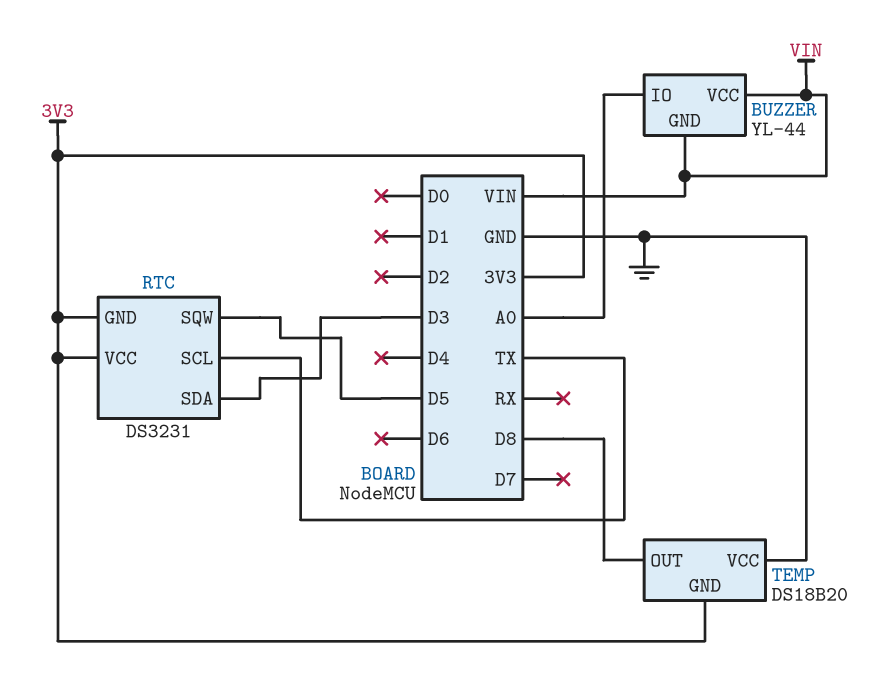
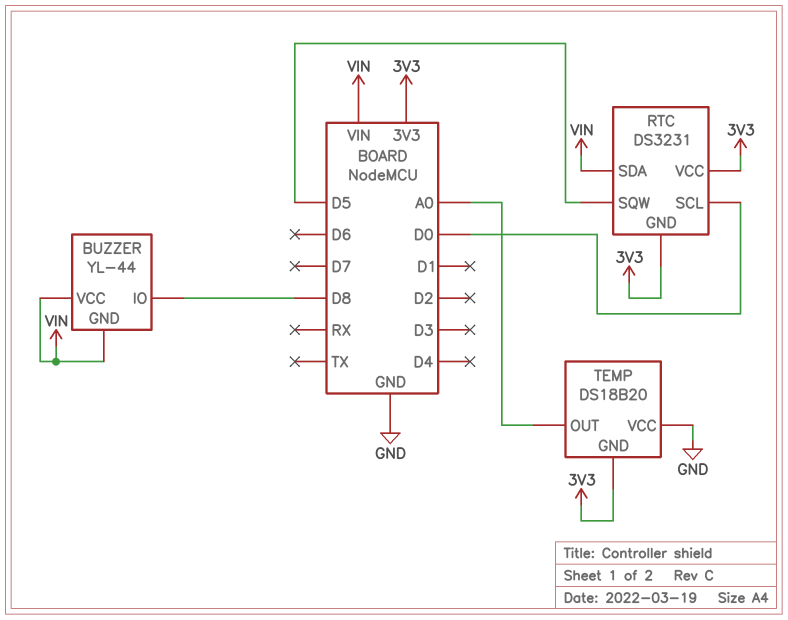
BUZZER pin IO: A0 -> D8
RTC pin SCL: TX -> D0
RTC pin SDA: D3 -> VIN
TEMP pin OUT: D8 -> A0

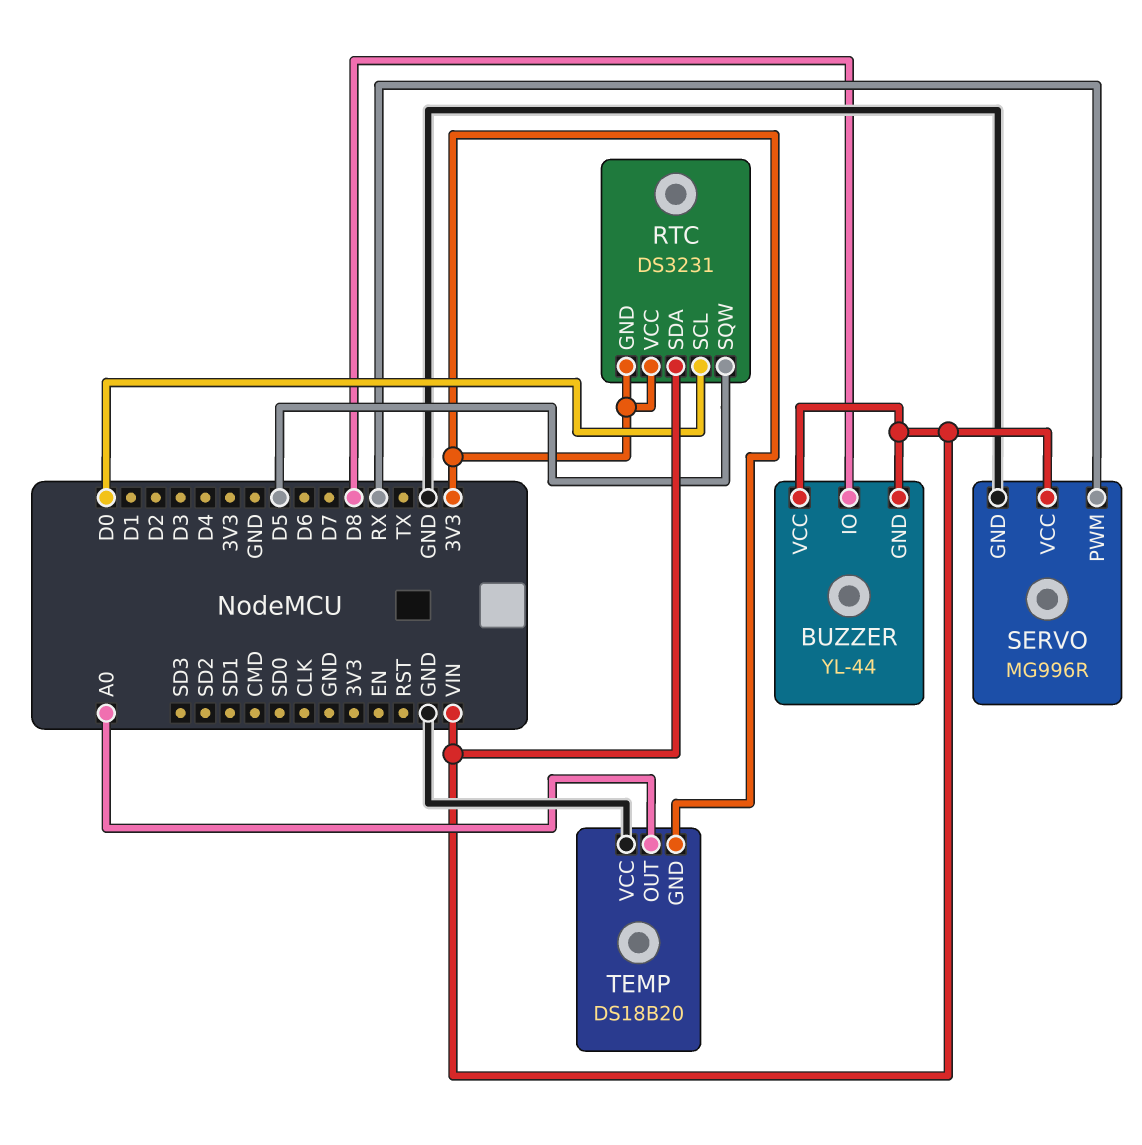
SERVO: none -> MG996R
SERVO pin GND: none -> GND
SERVO pin PWM: none -> RX
SERVO pin VCC: none -> VIN

